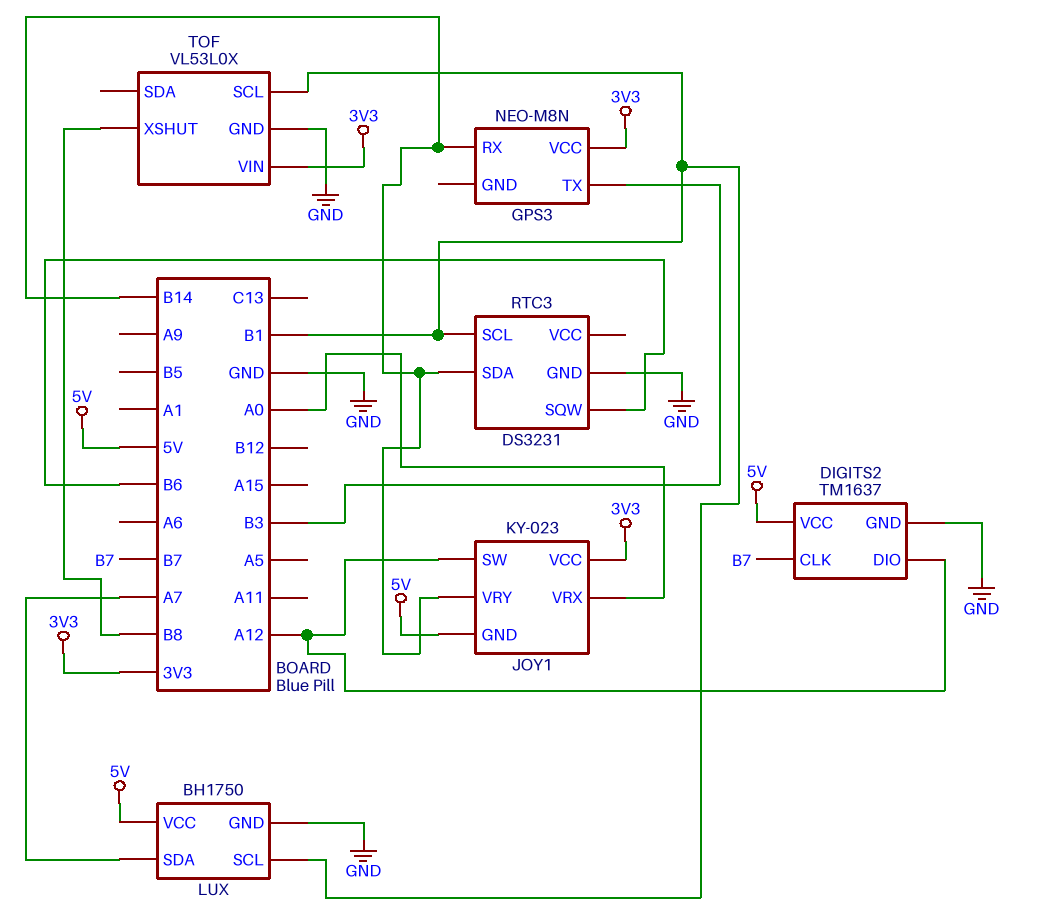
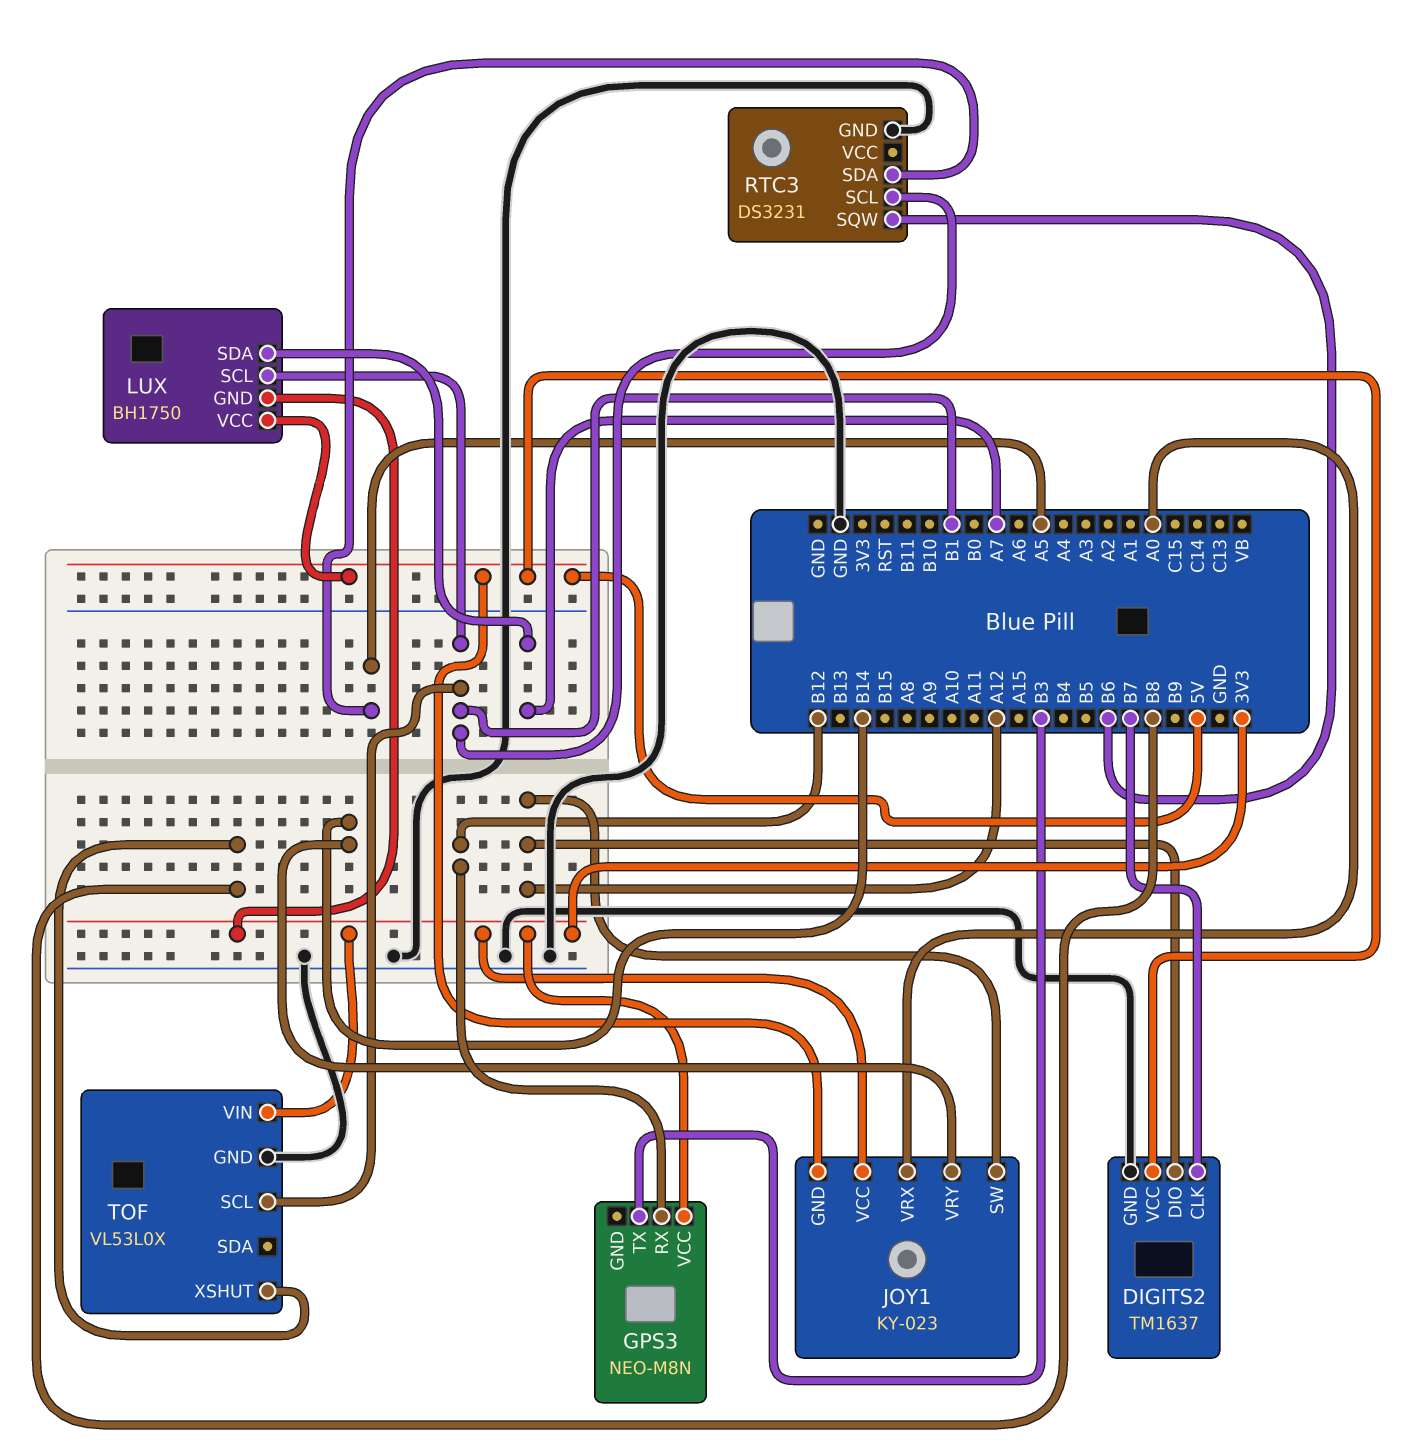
GPS3 pin RX: B14 -> B12
LUX pin GND: GND -> 3V3
RTC3 pin SDA: B14 -> A5

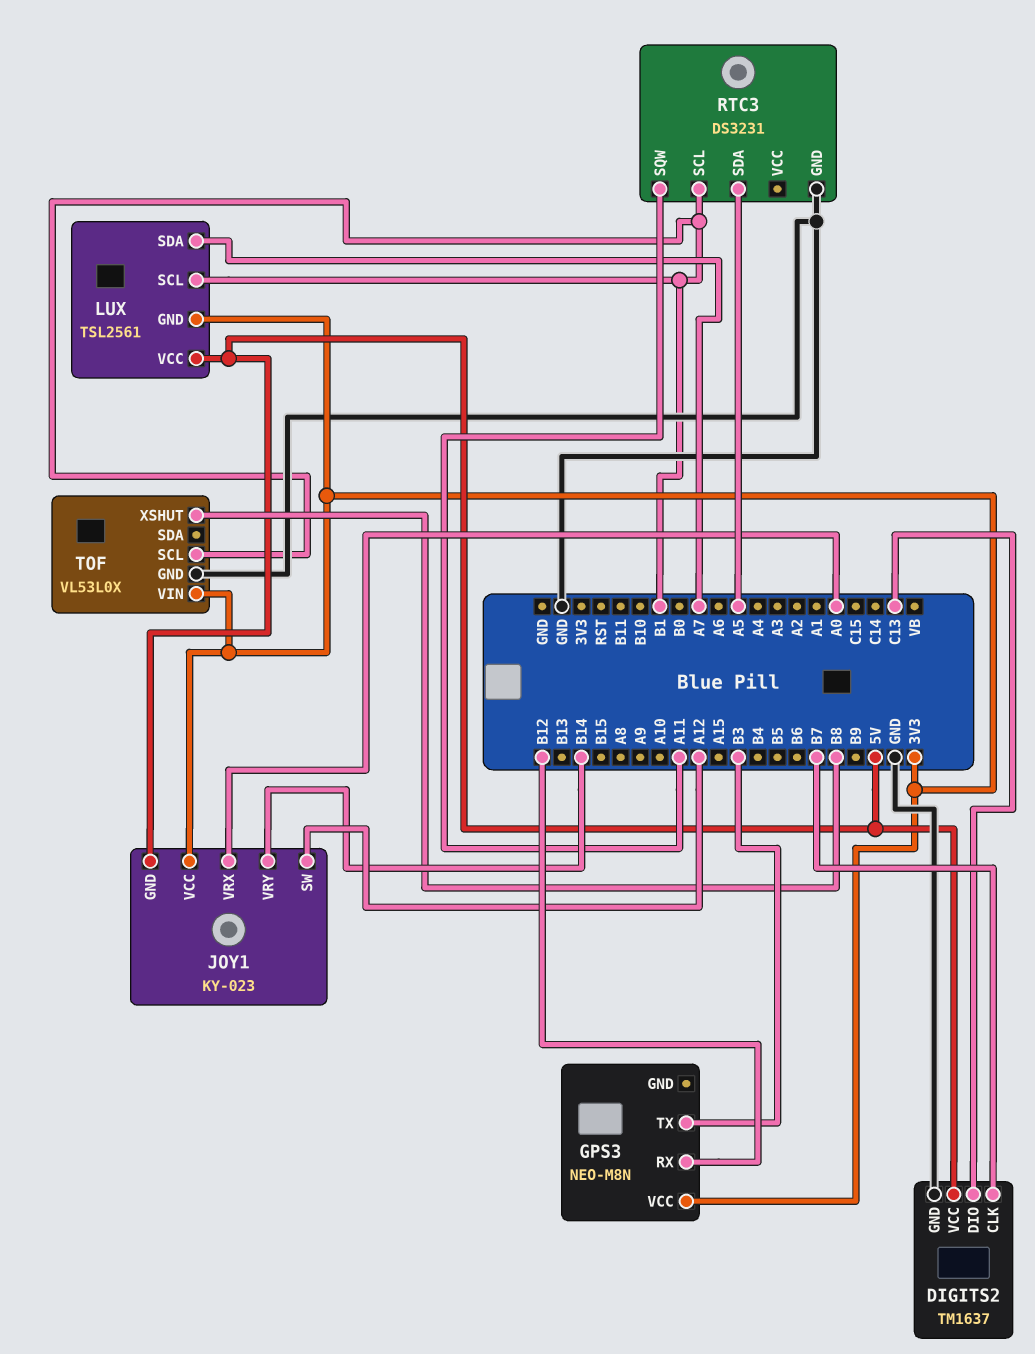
DIGITS2 pin DIO: A12 -> C13
LUX: BH1750 -> TSL2561
RTC3 pin SQW: B6 -> A11

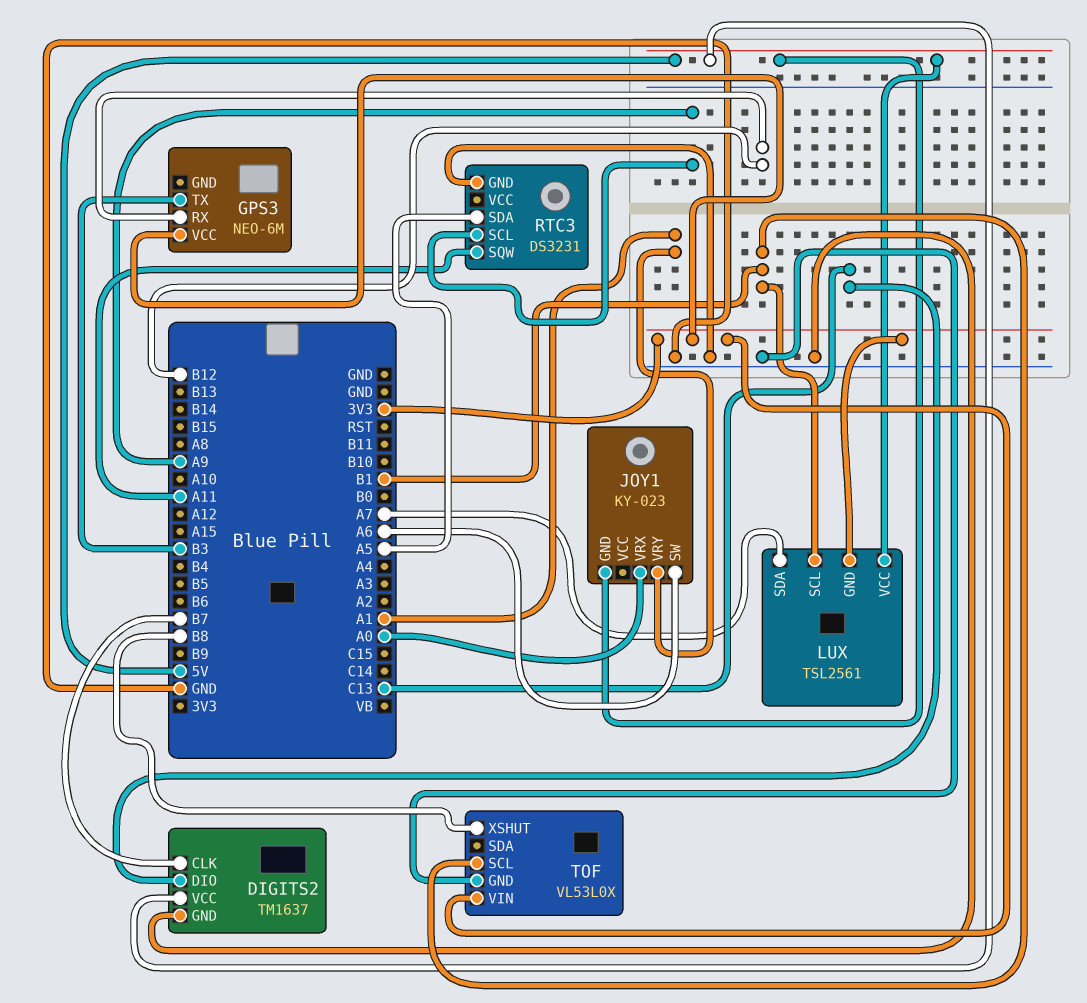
GPS3: NEO-M8N -> NEO-6M
JOY1 pin SW: A12 -> A6
JOY1 pin VCC: 3V3 -> none
JOY1 pin VRY: B14 -> A1
RTC3 pin SCL: B1 -> A9

